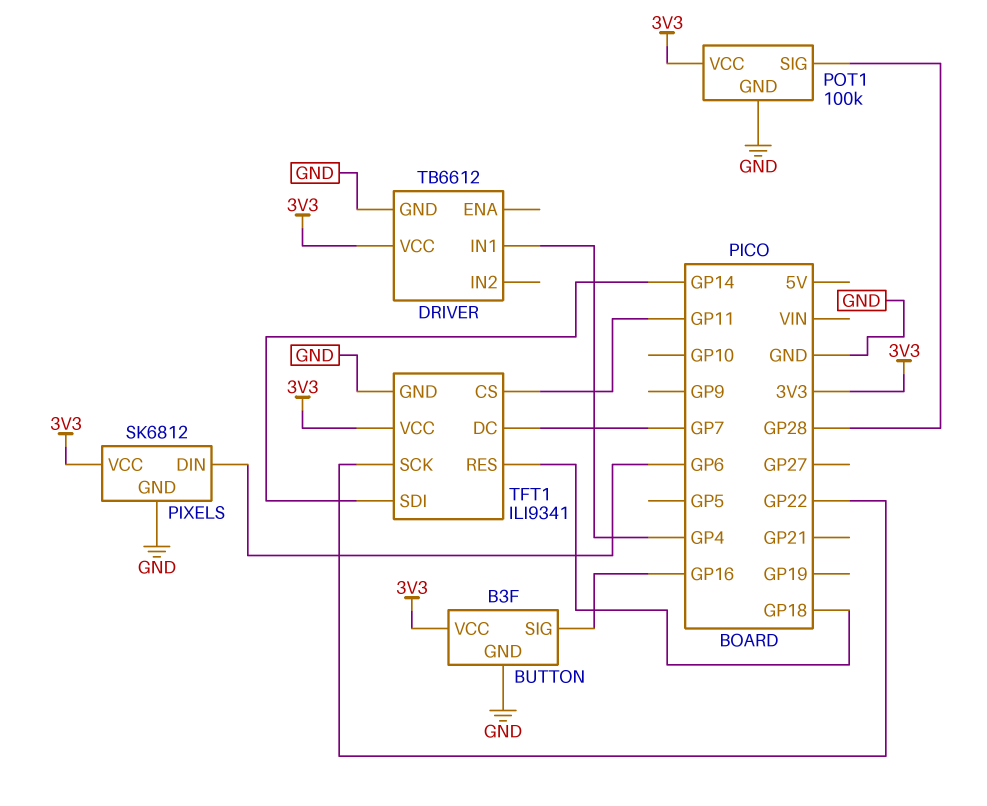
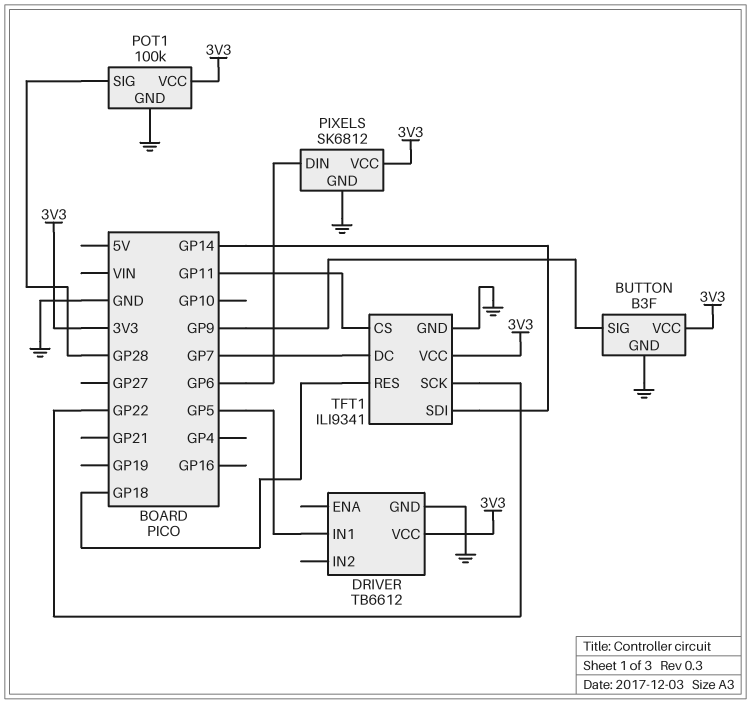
BUTTON pin SIG: GP16 -> GP9
DRIVER pin IN1: GP4 -> GP5

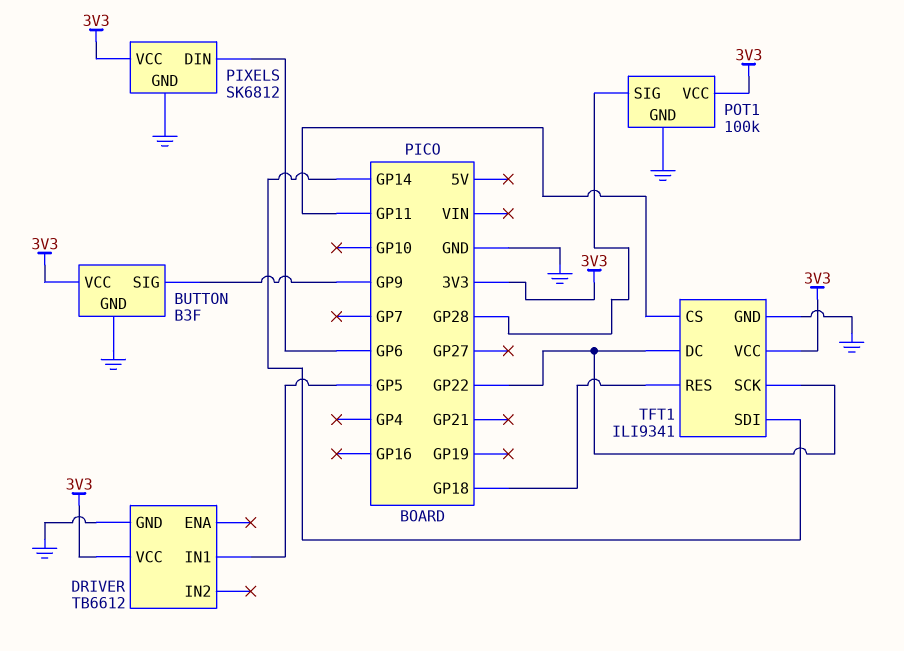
TFT1 pin DC: GP7 -> GP22

